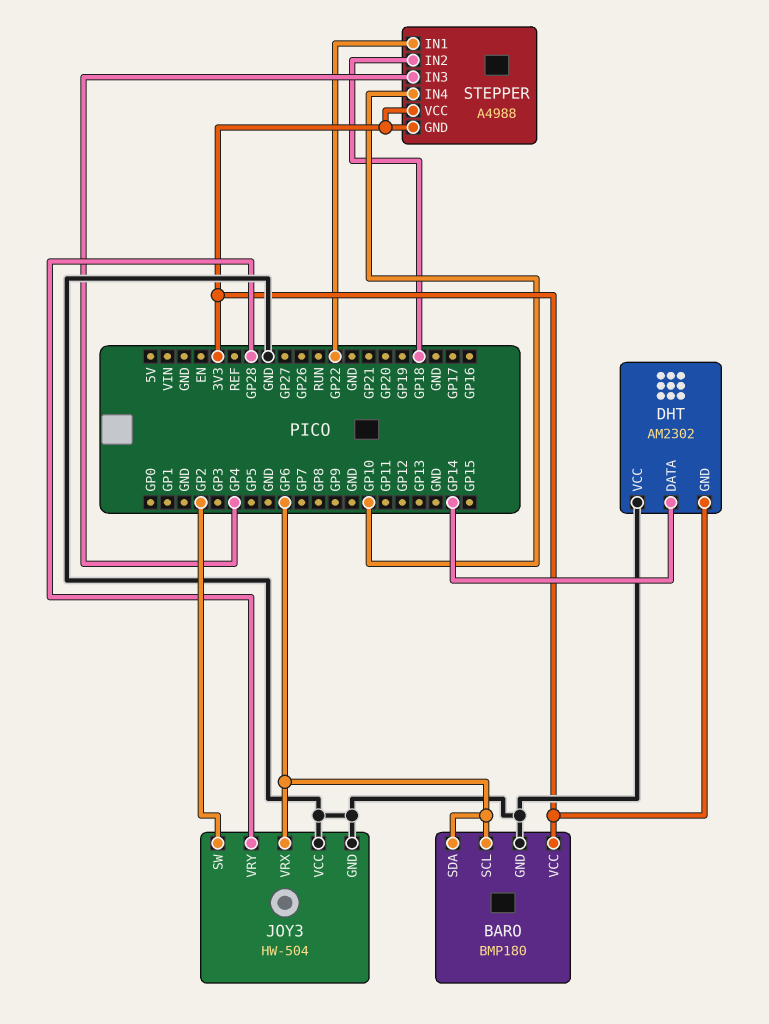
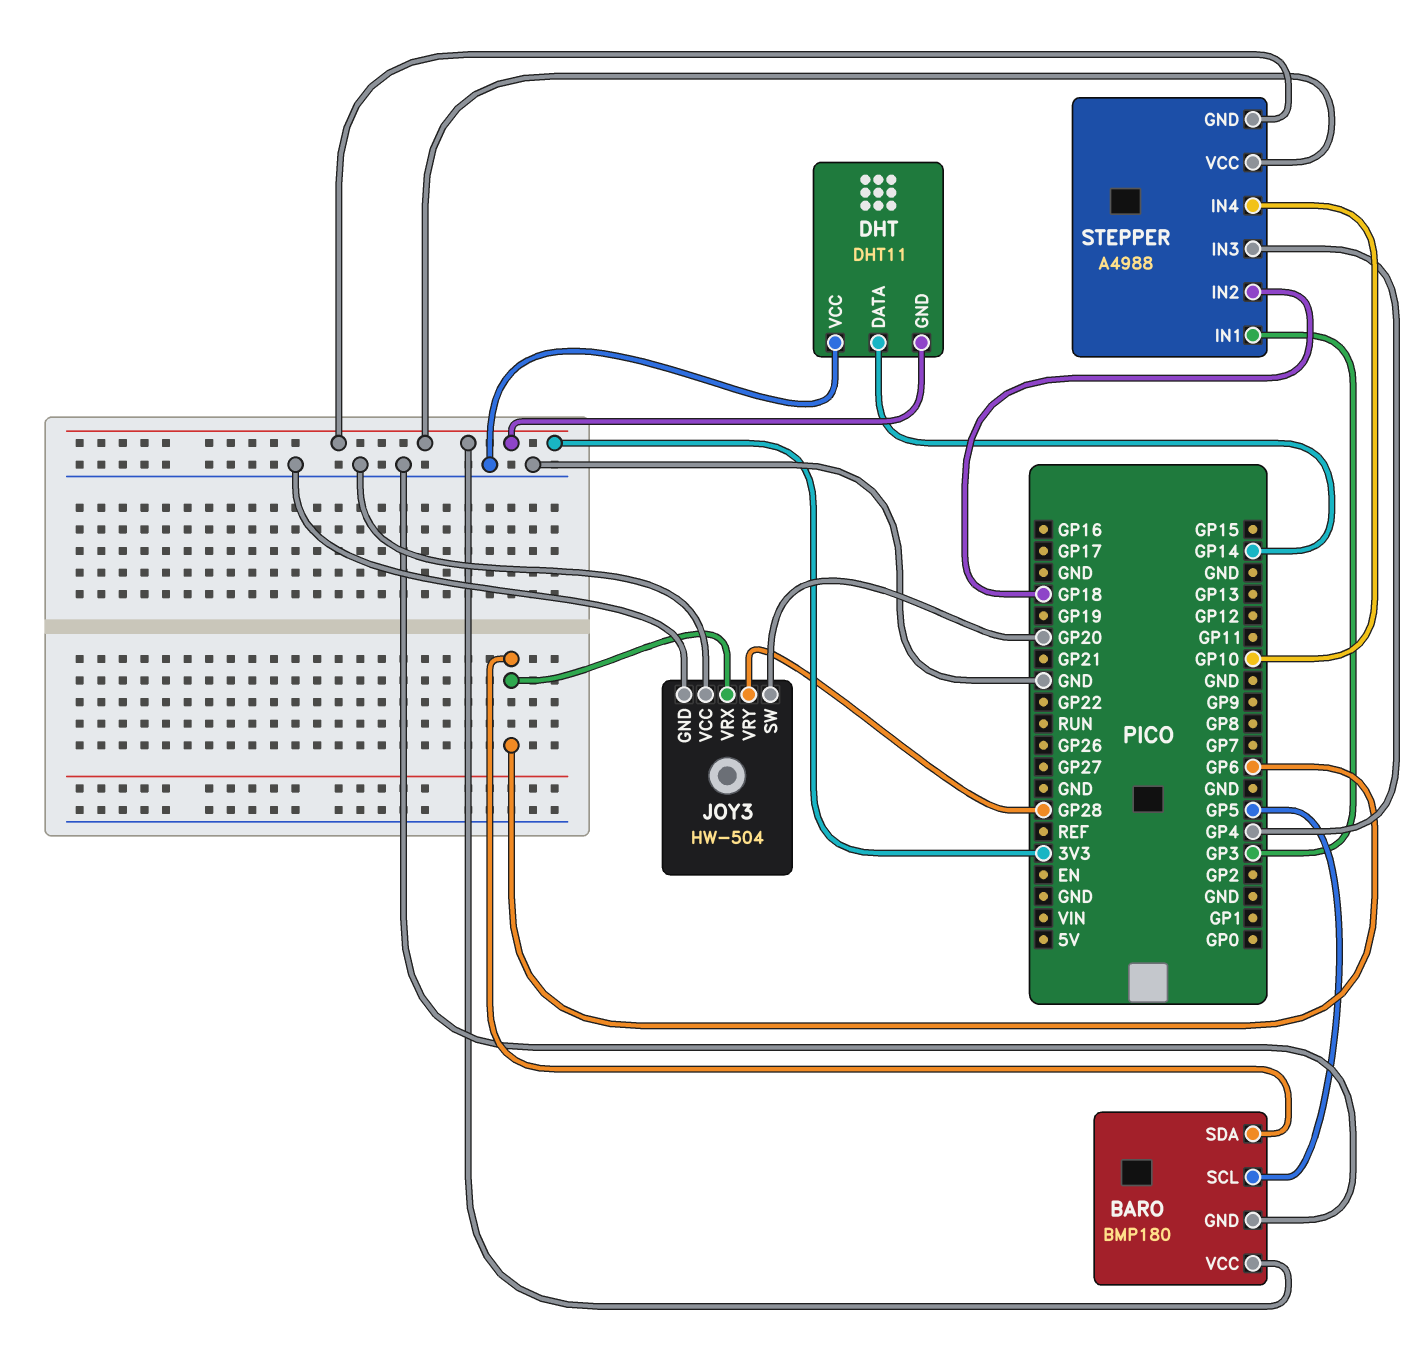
BARO pin SCL: GP6 -> GP5
DHT: AM2302 -> DHT11
JOY3 pin SW: GP2 -> GP20
STEPPER pin IN1: GP22 -> GP3

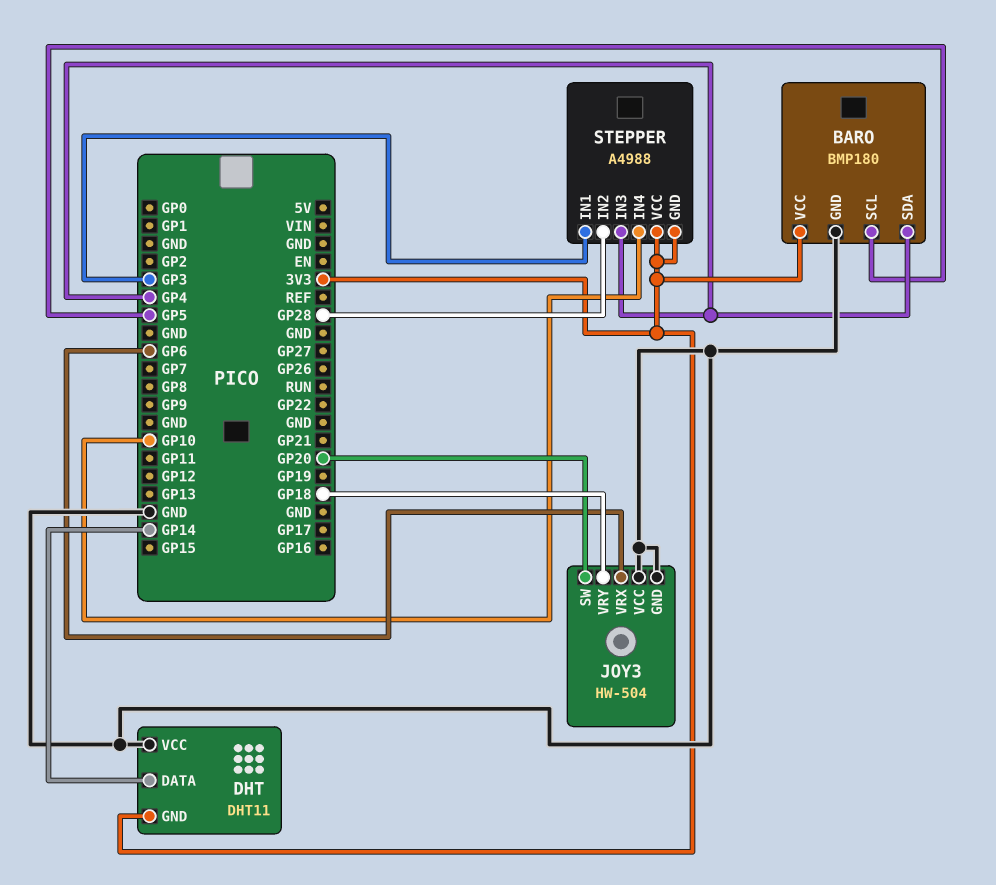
BARO pin SDA: GP6 -> GP4
JOY3 pin VRY: GP28 -> GP18
STEPPER pin IN2: GP18 -> GP28

